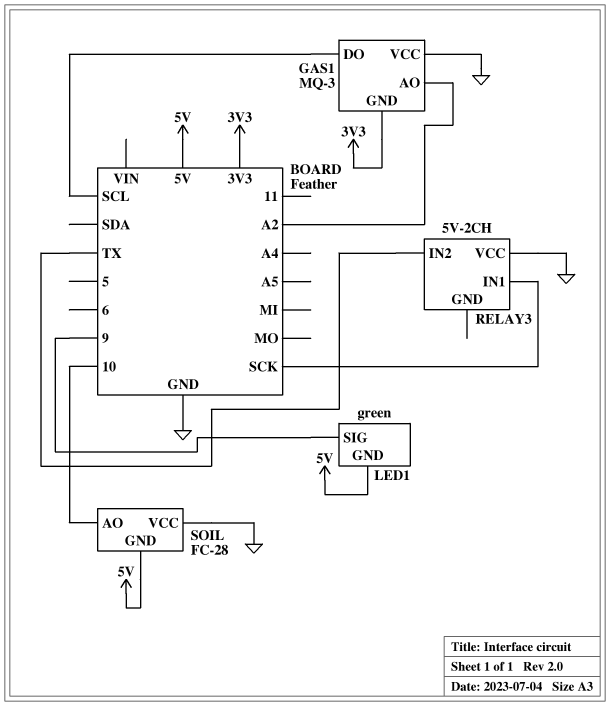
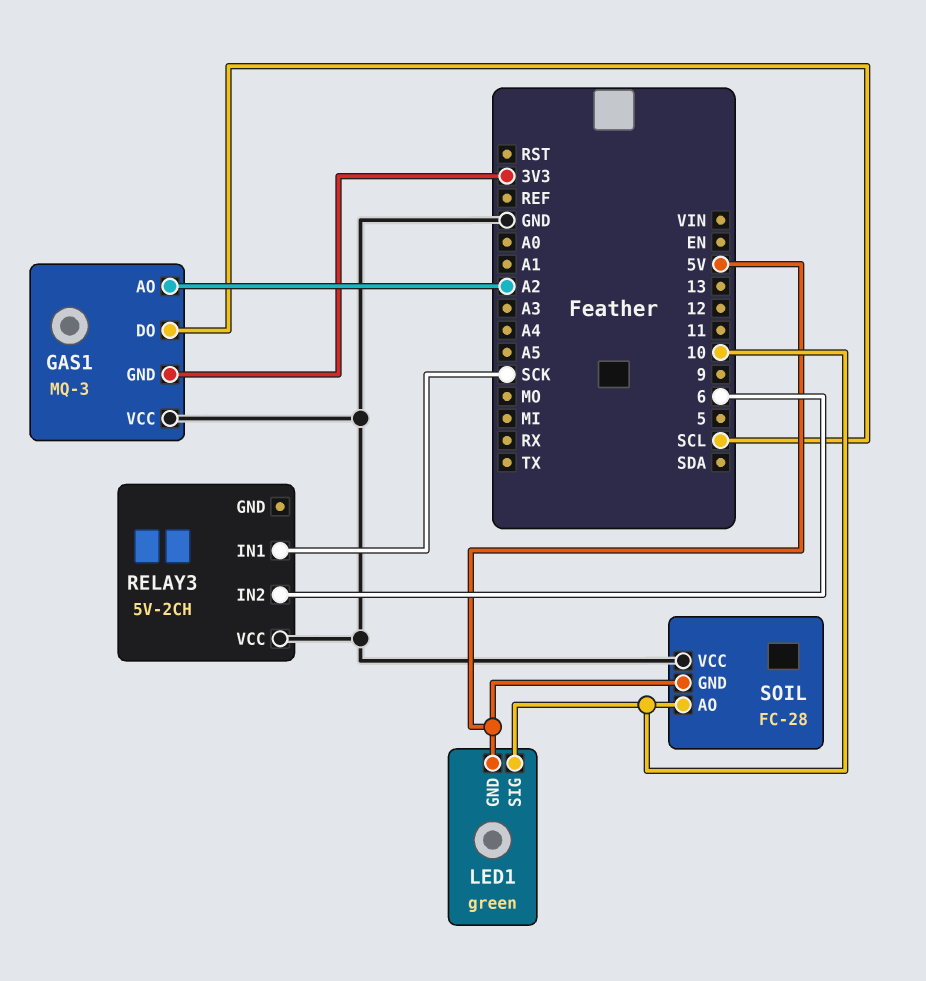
LED1 pin SIG: 9 -> 10
RELAY3 pin IN2: TX -> 6

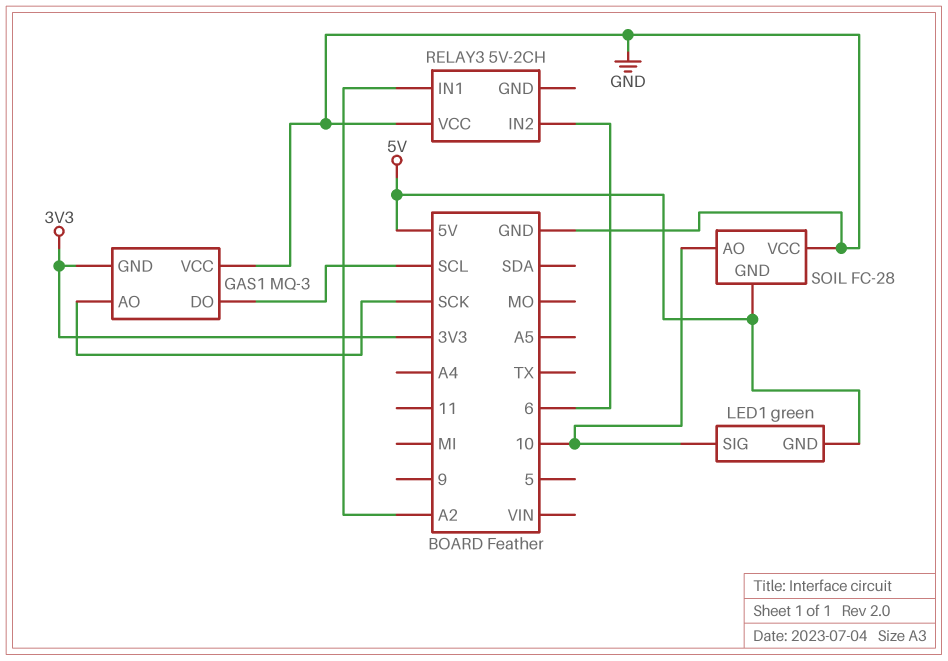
GAS1 pin AO: A2 -> SCK
RELAY3 pin IN1: SCK -> A2

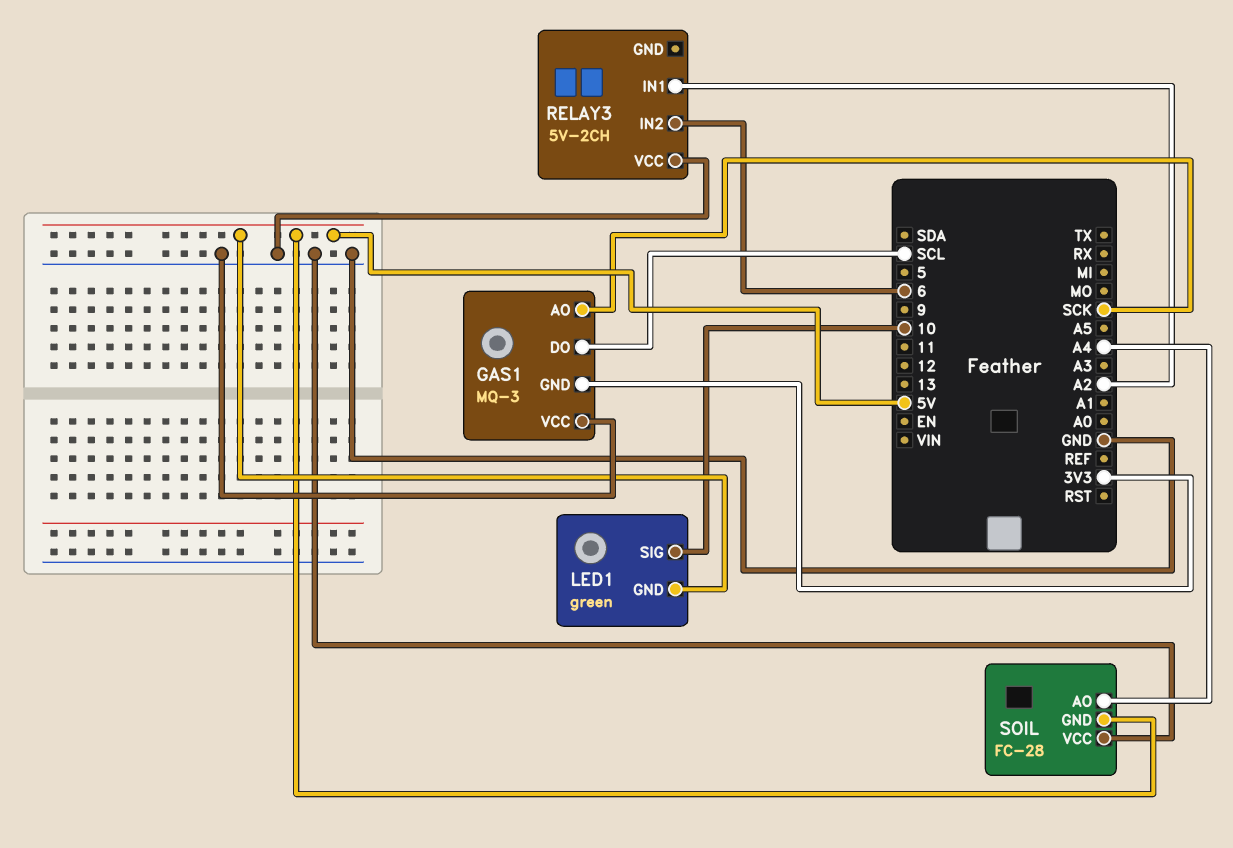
SOIL pin AO: 10 -> A4

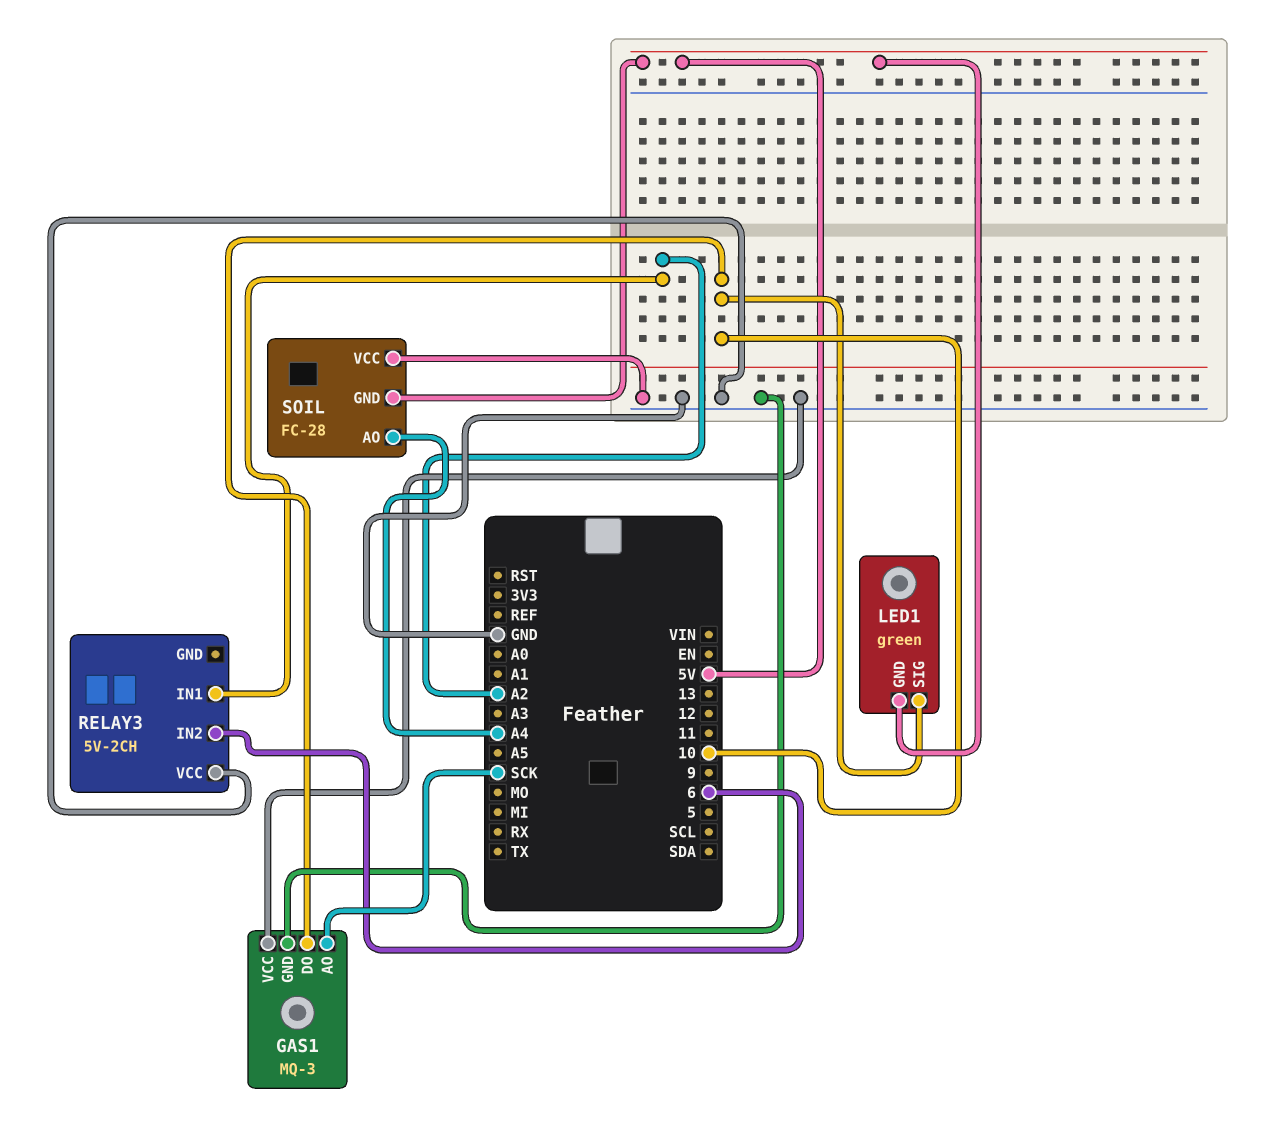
GAS1 pin DO: SCL -> 10
GAS1 pin GND: 3V3 -> GND

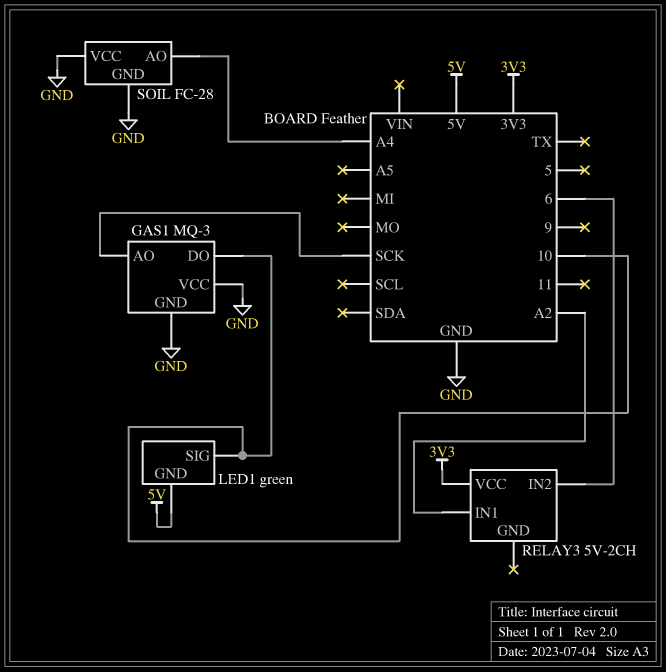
RELAY3 pin VCC: GND -> 3V3
SOIL pin GND: 5V -> GND

